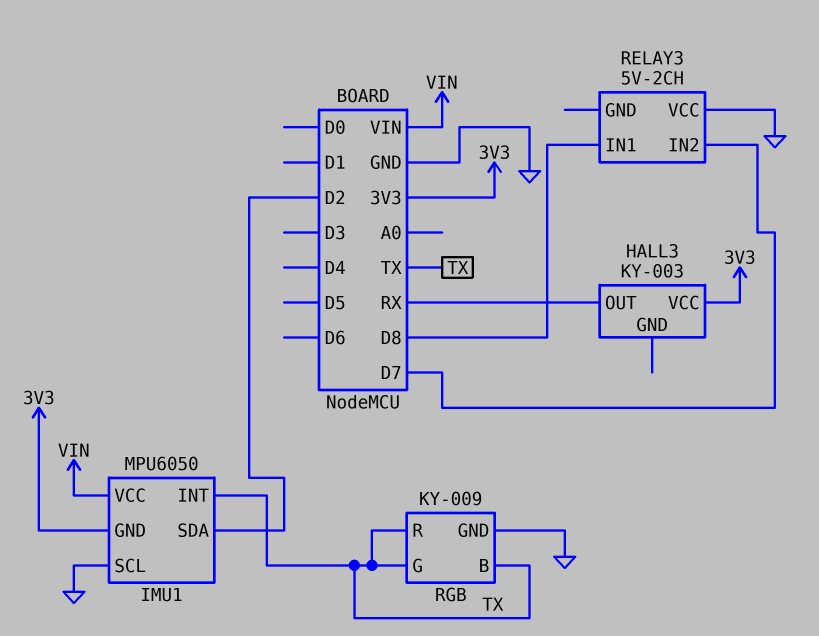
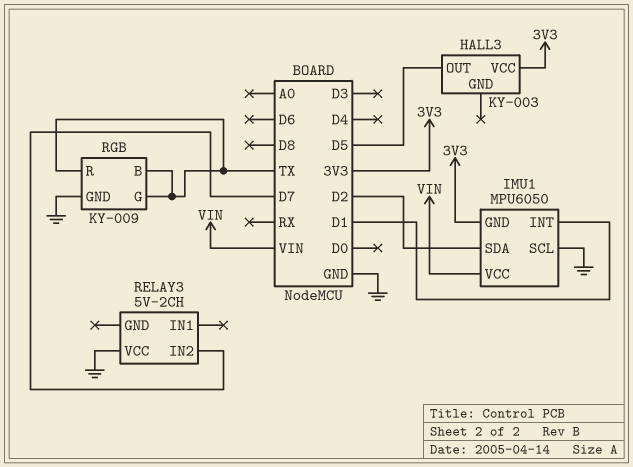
HALL3 pin OUT: RX -> D5
IMU1 pin INT: TX -> D1
RELAY3 pin IN1: D8 -> none

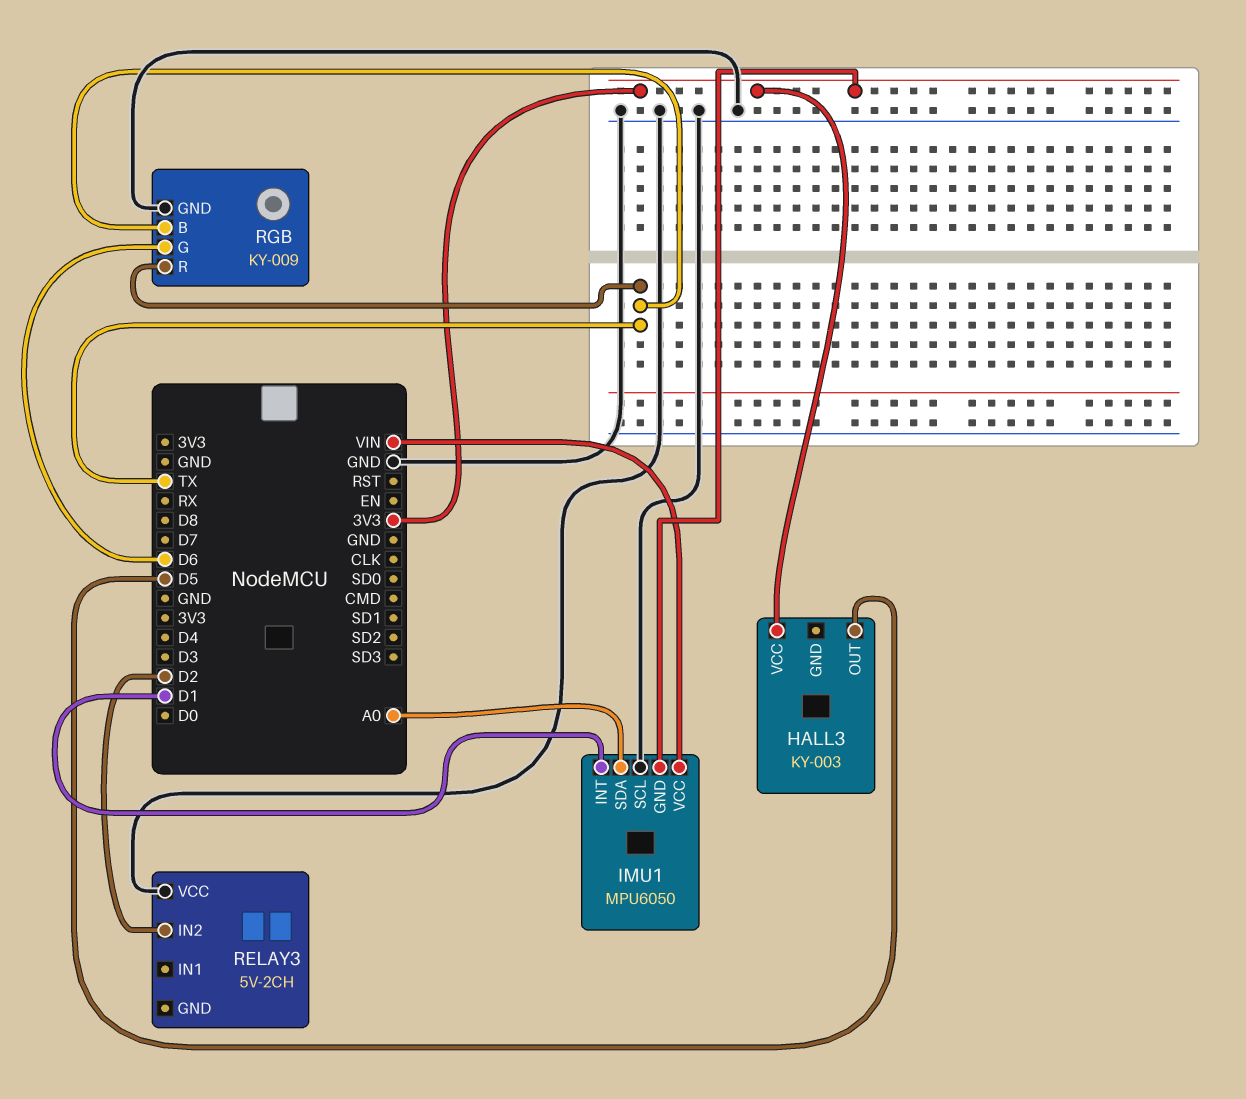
IMU1 pin SDA: D2 -> A0
RELAY3 pin IN2: D7 -> D2
RGB pin G: TX -> D6

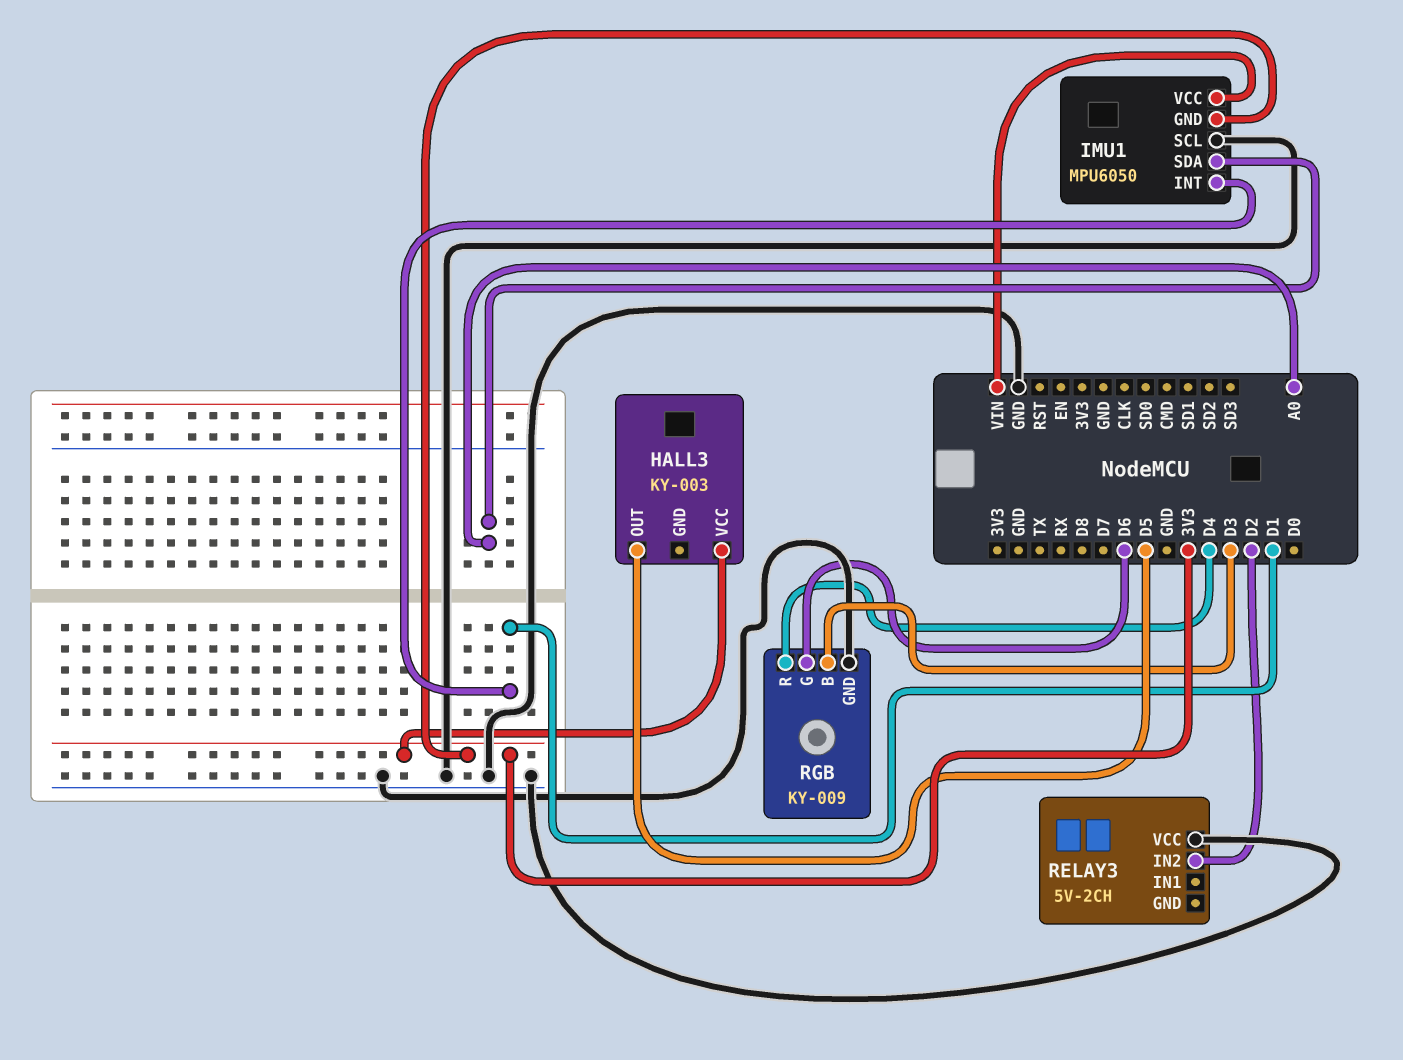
RGB pin B: TX -> D3
RGB pin R: TX -> D4

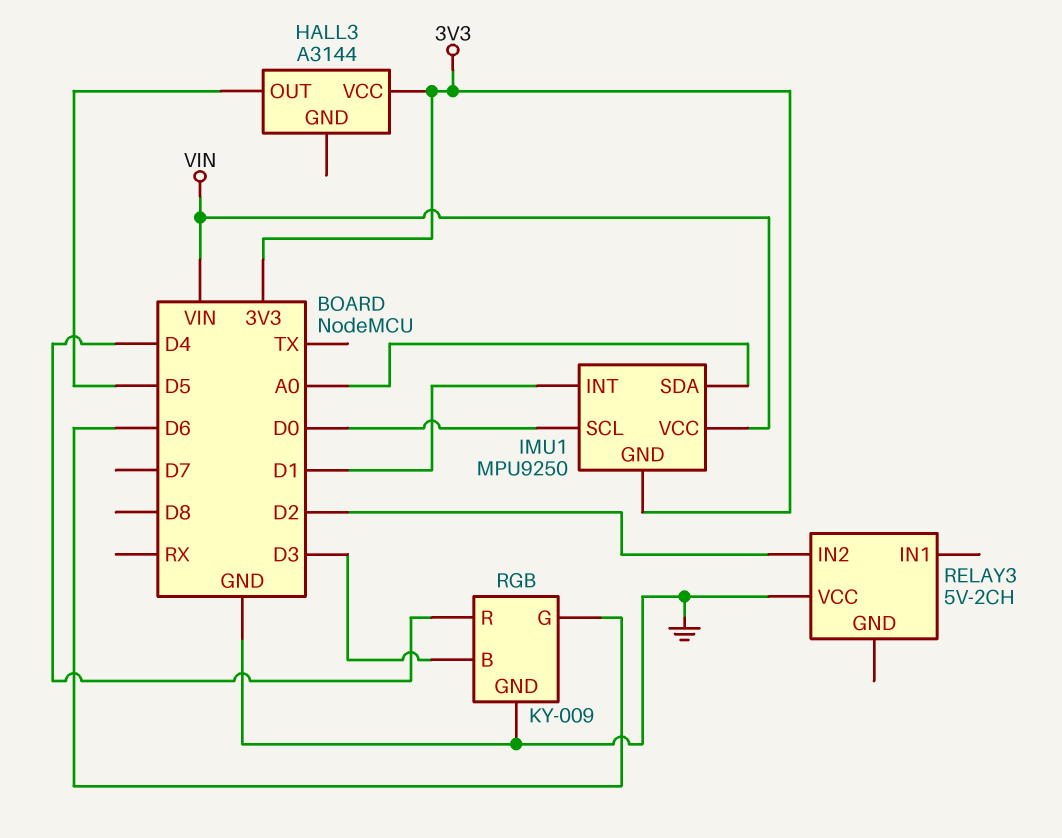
HALL3: KY-003 -> A3144
IMU1: MPU6050 -> MPU9250
IMU1 pin SCL: GND -> D0

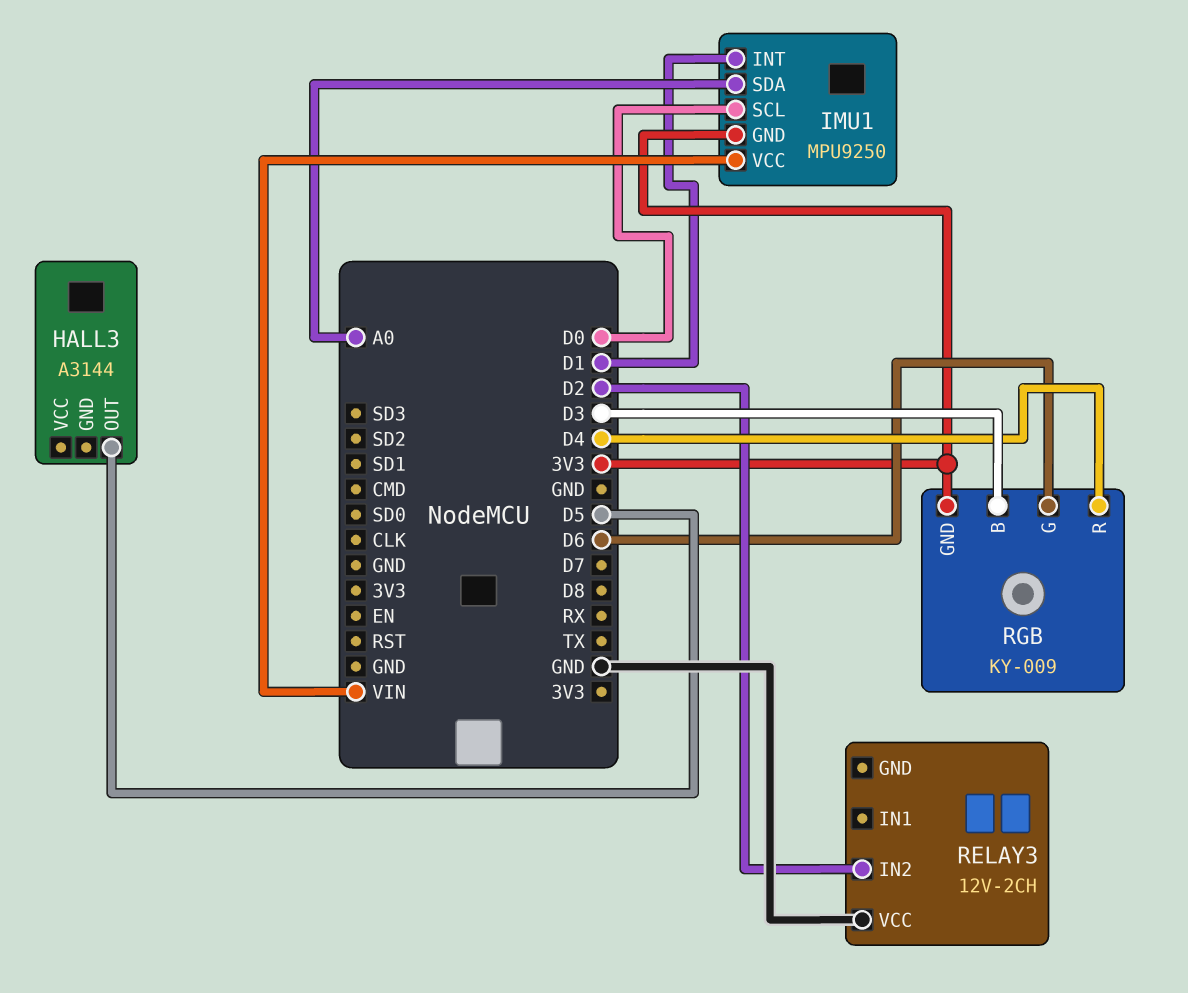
HALL3 pin VCC: 3V3 -> none
RELAY3: 5V-2CH -> 12V-2CH
RGB pin GND: GND -> 3V3

